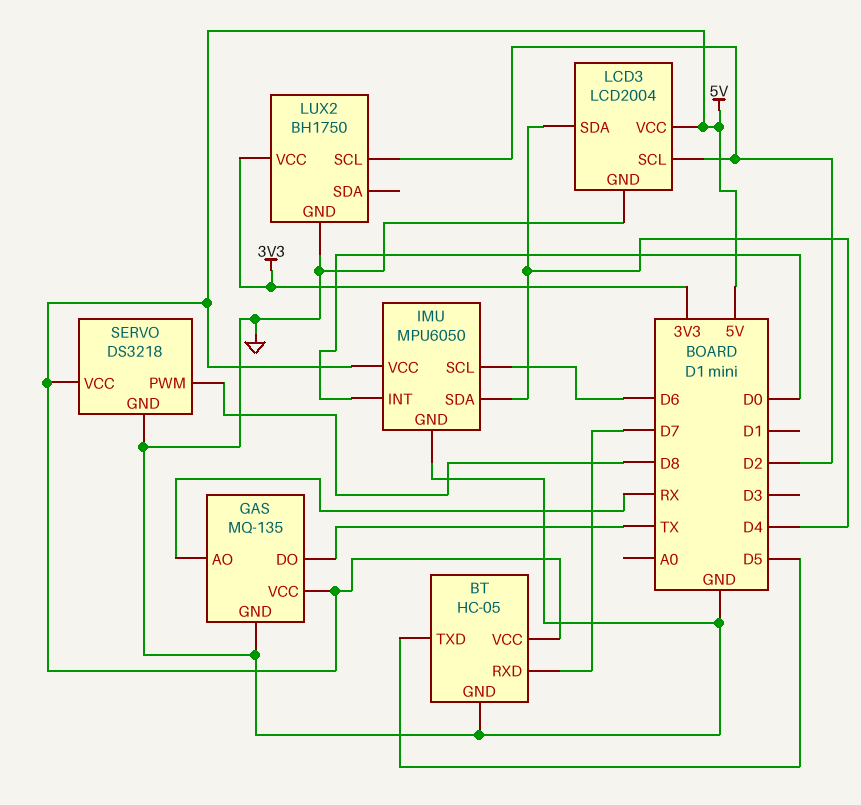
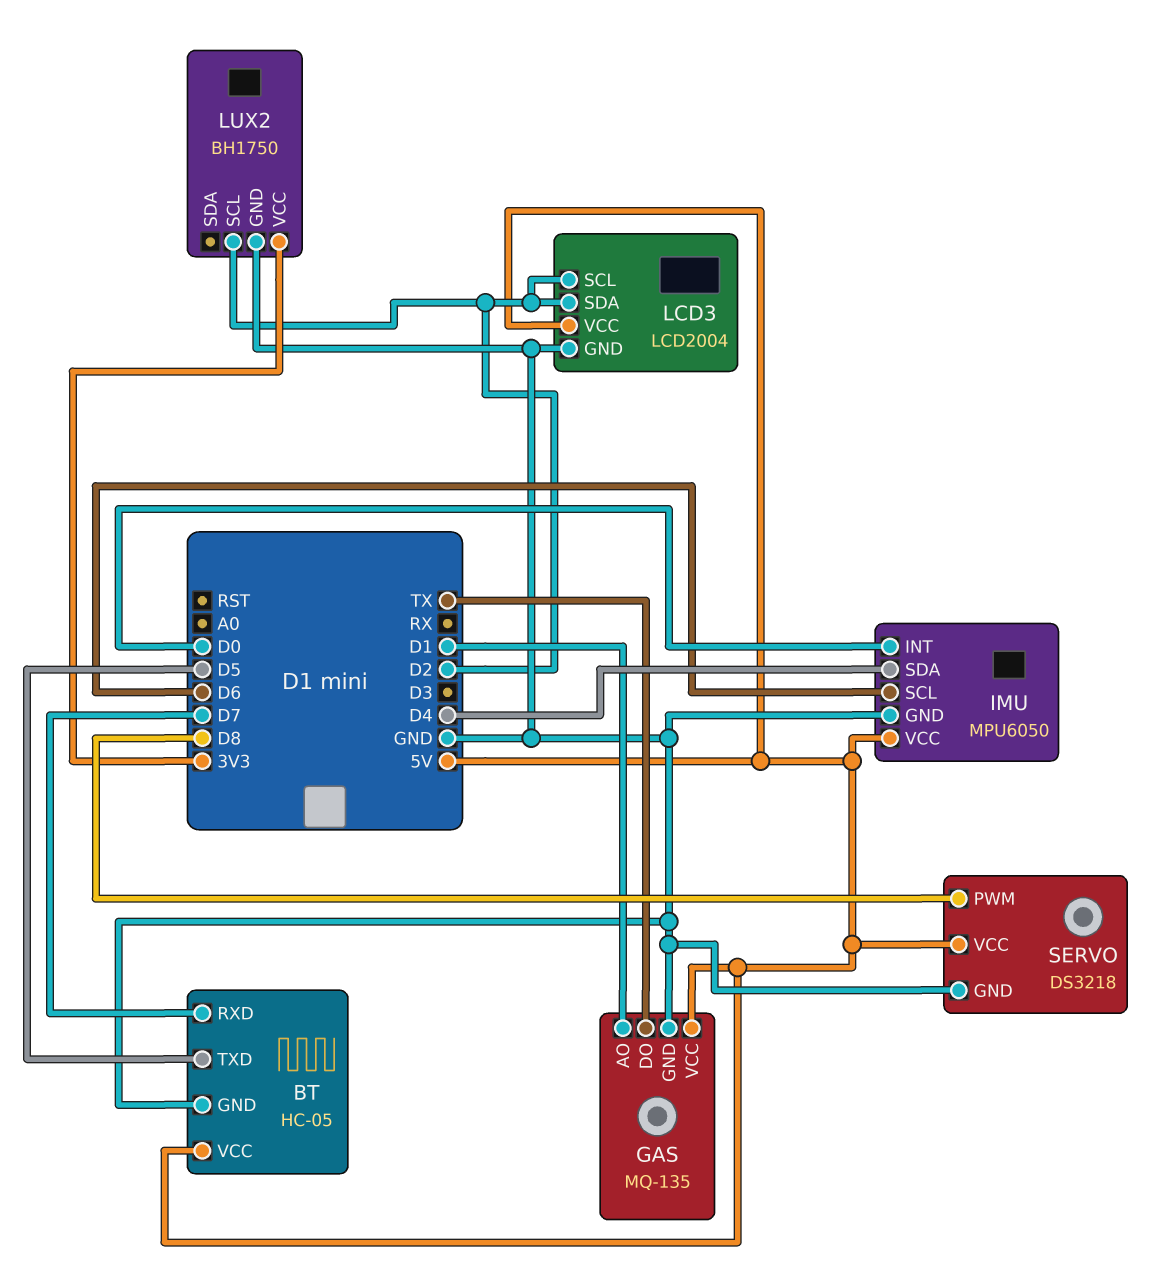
GAS pin AO: RX -> D1
LCD3 pin SDA: D4 -> D2

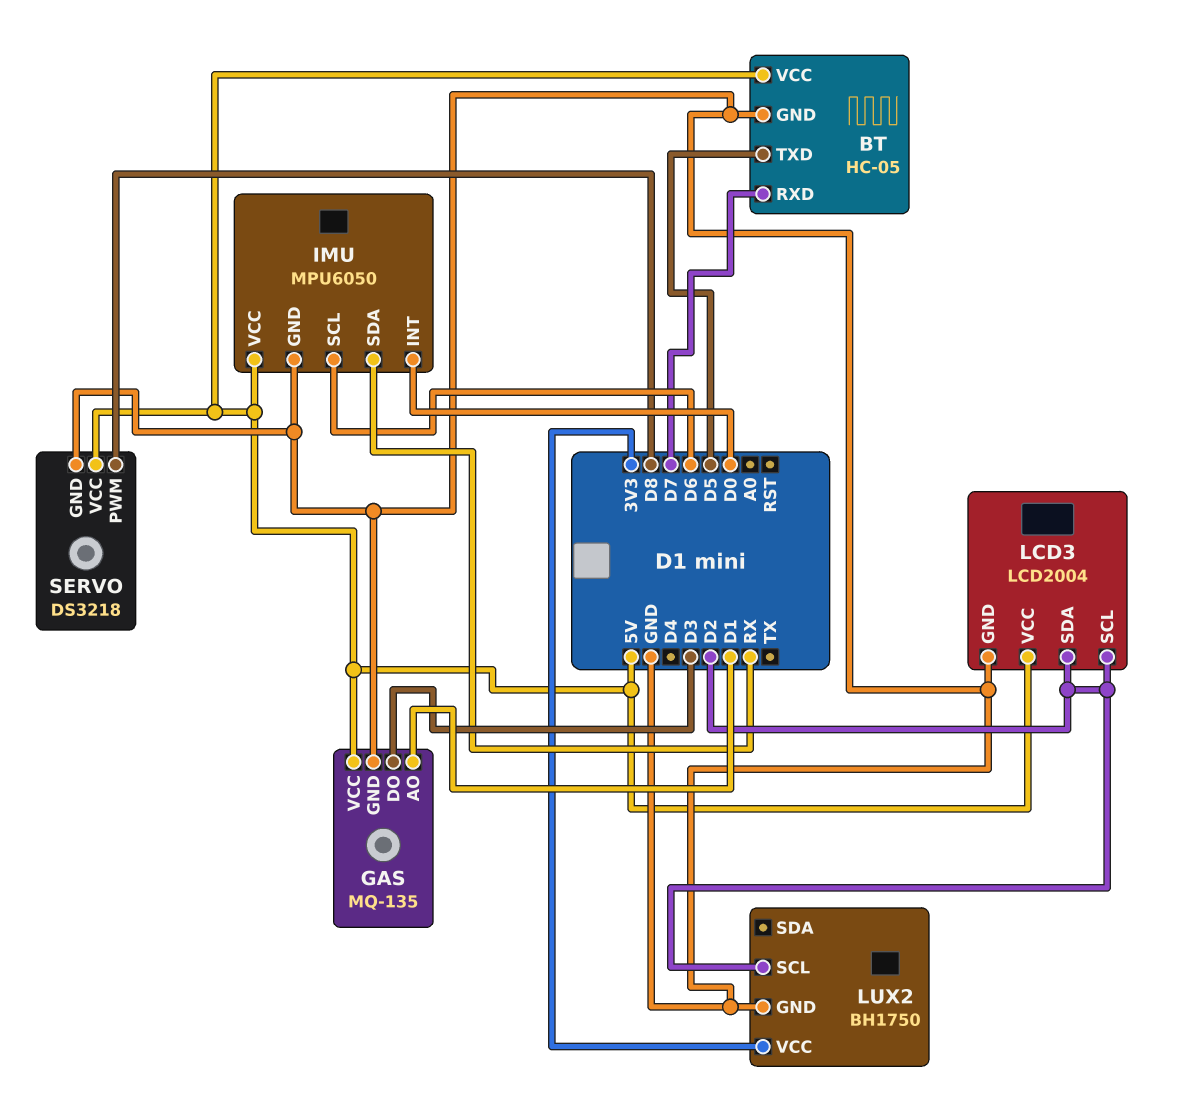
GAS pin DO: TX -> D3
IMU pin SDA: D4 -> RX

